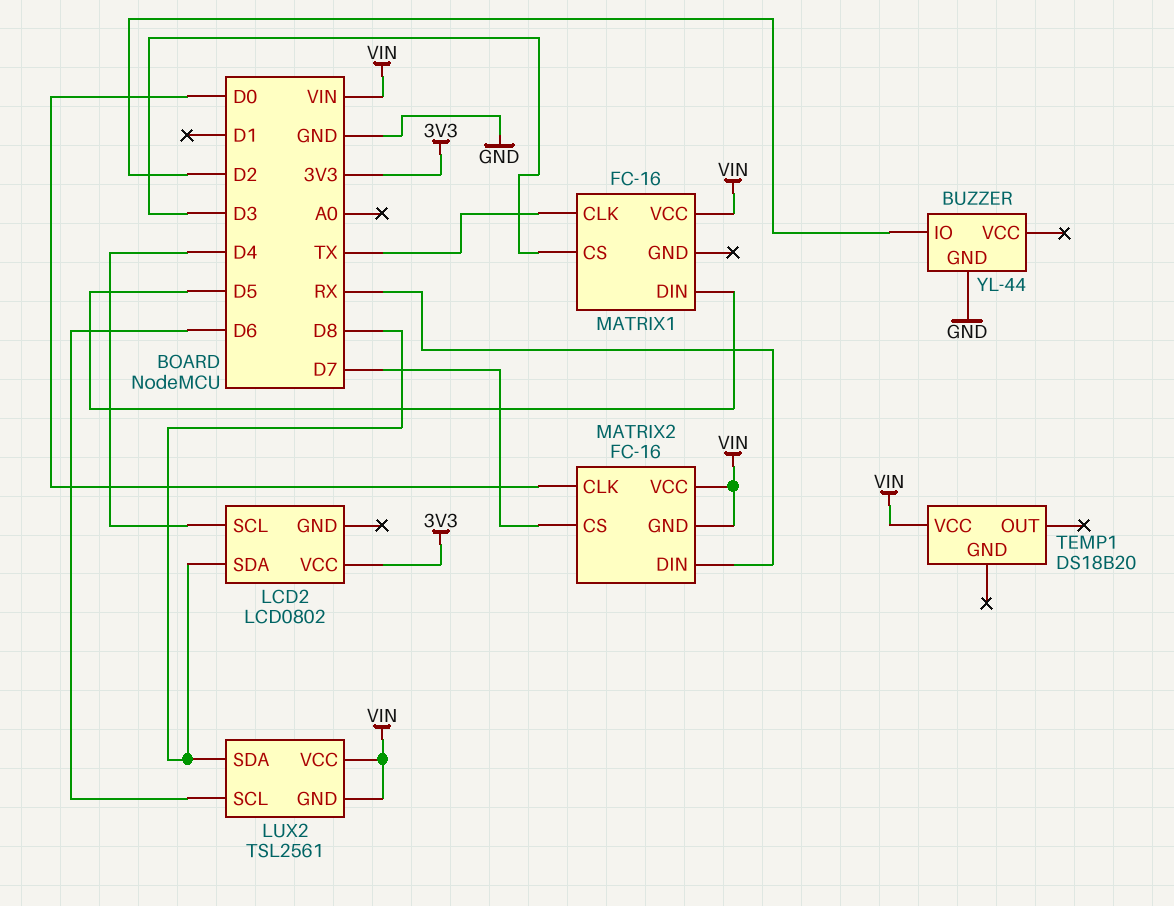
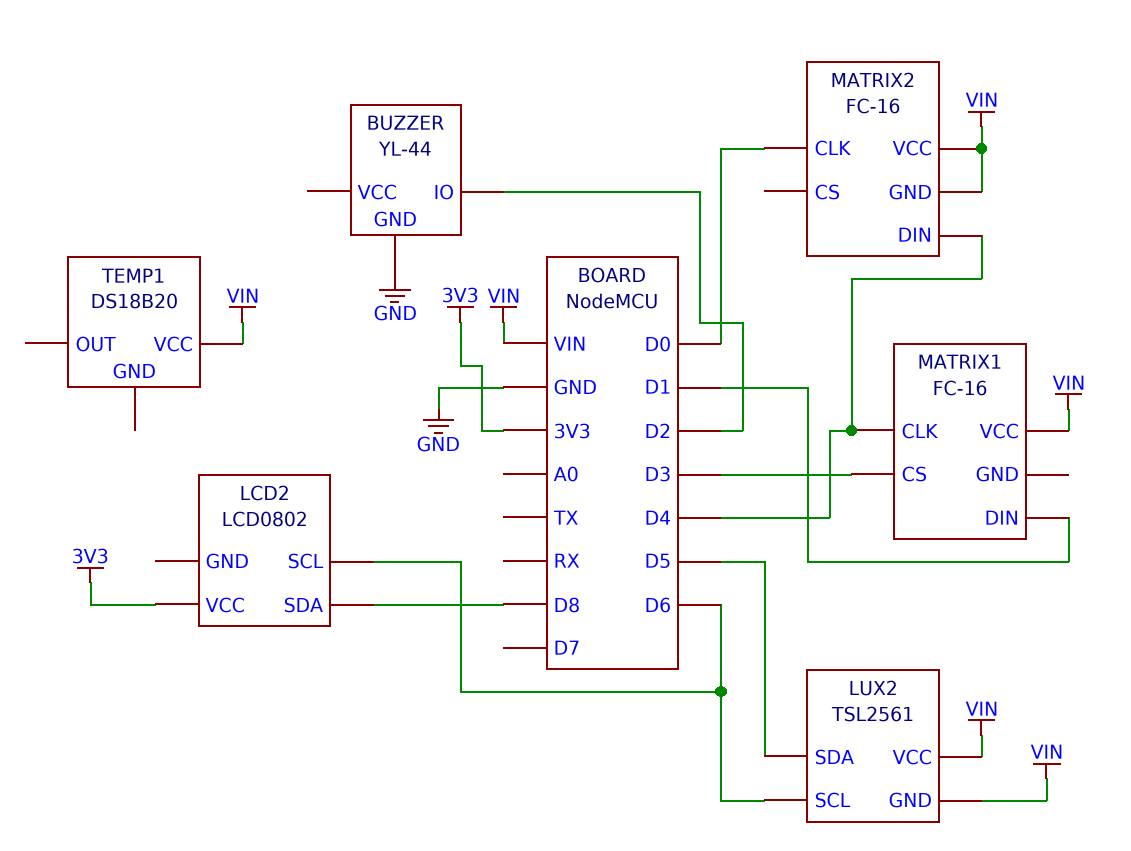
LCD2 pin SCL: D4 -> D6
LUX2 pin SDA: D8 -> D5
MATRIX1 pin CLK: TX -> D4
MATRIX1 pin DIN: D5 -> D1
MATRIX2 pin CS: D7 -> none
MATRIX2 pin DIN: RX -> D4

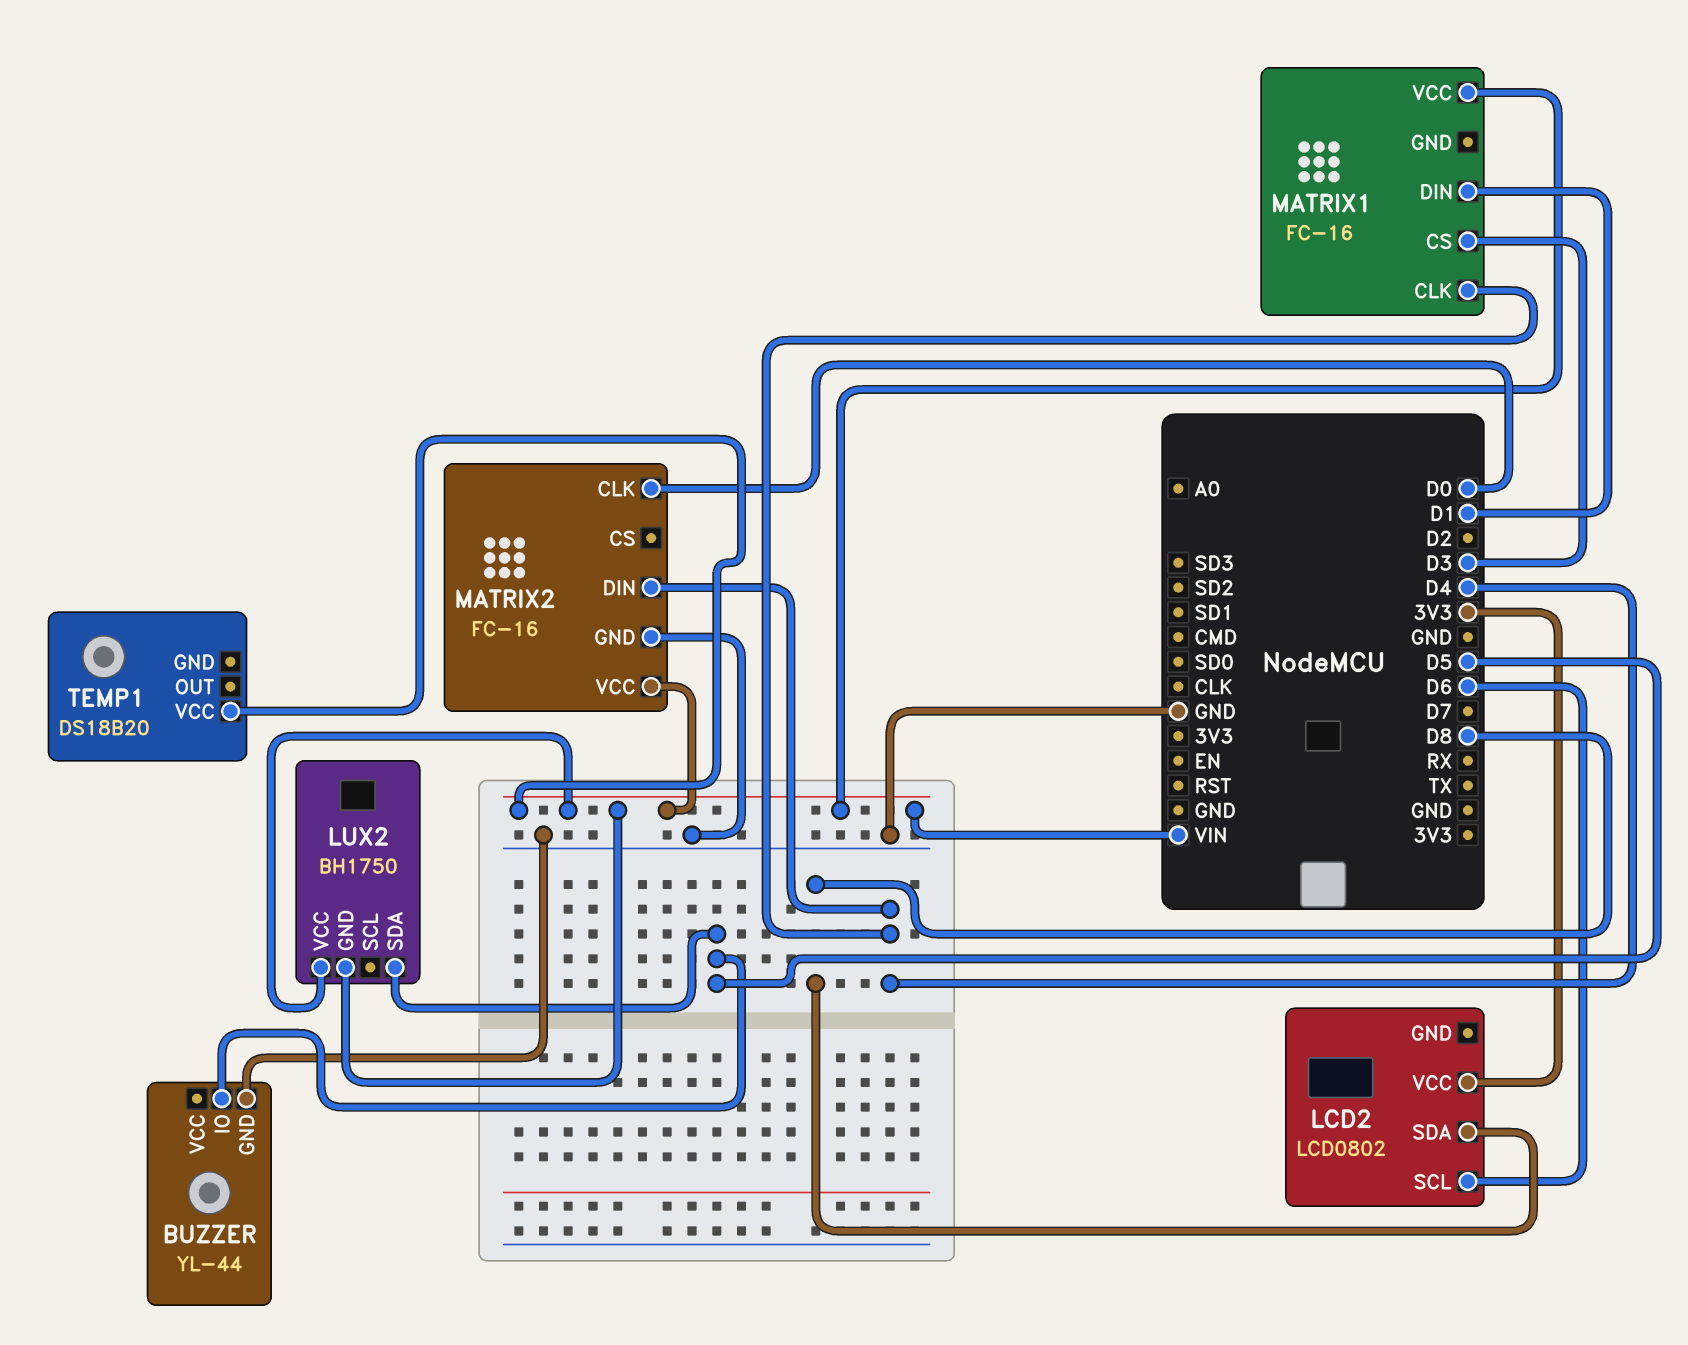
BUZZER pin IO: D2 -> D5
LUX2: TSL2561 -> BH1750
LUX2 pin SCL: D6 -> none
MATRIX2 pin GND: VIN -> GND

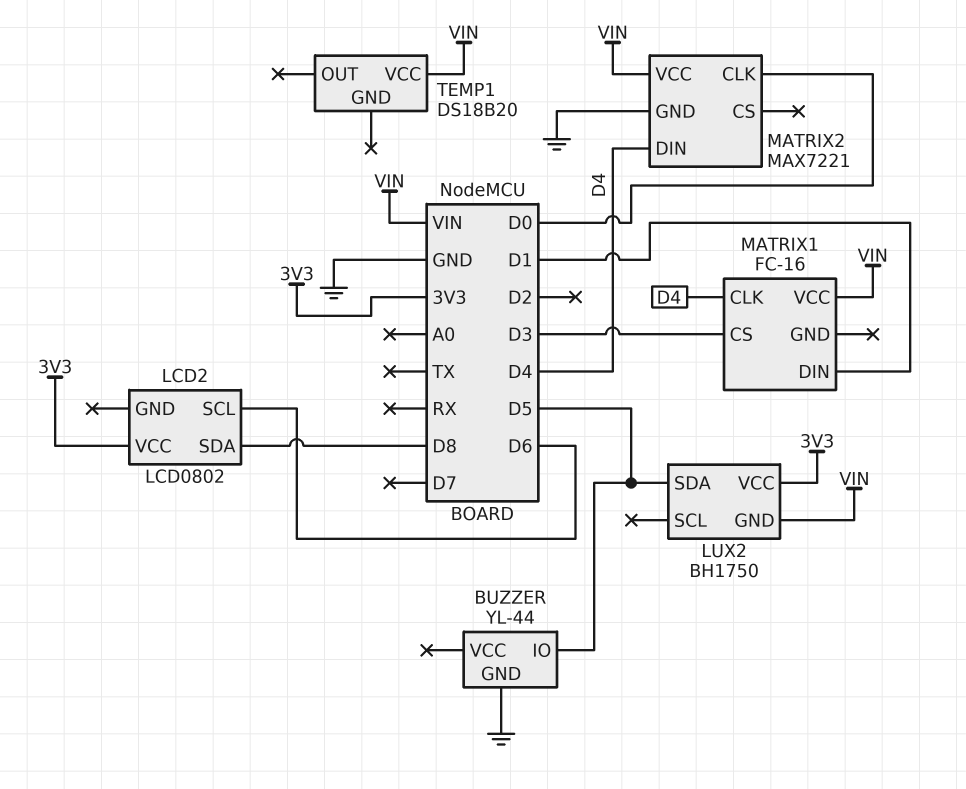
LUX2 pin VCC: VIN -> 3V3
MATRIX2: FC-16 -> MAX7221

